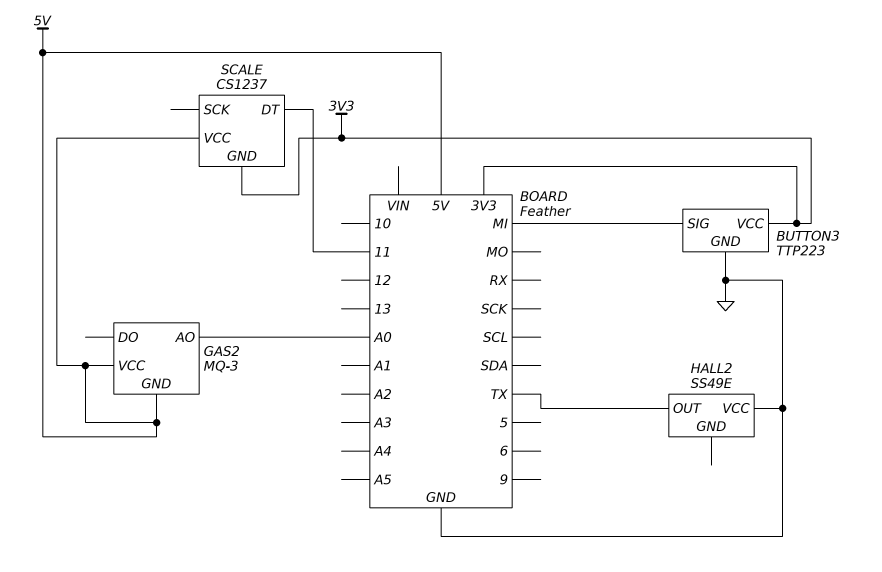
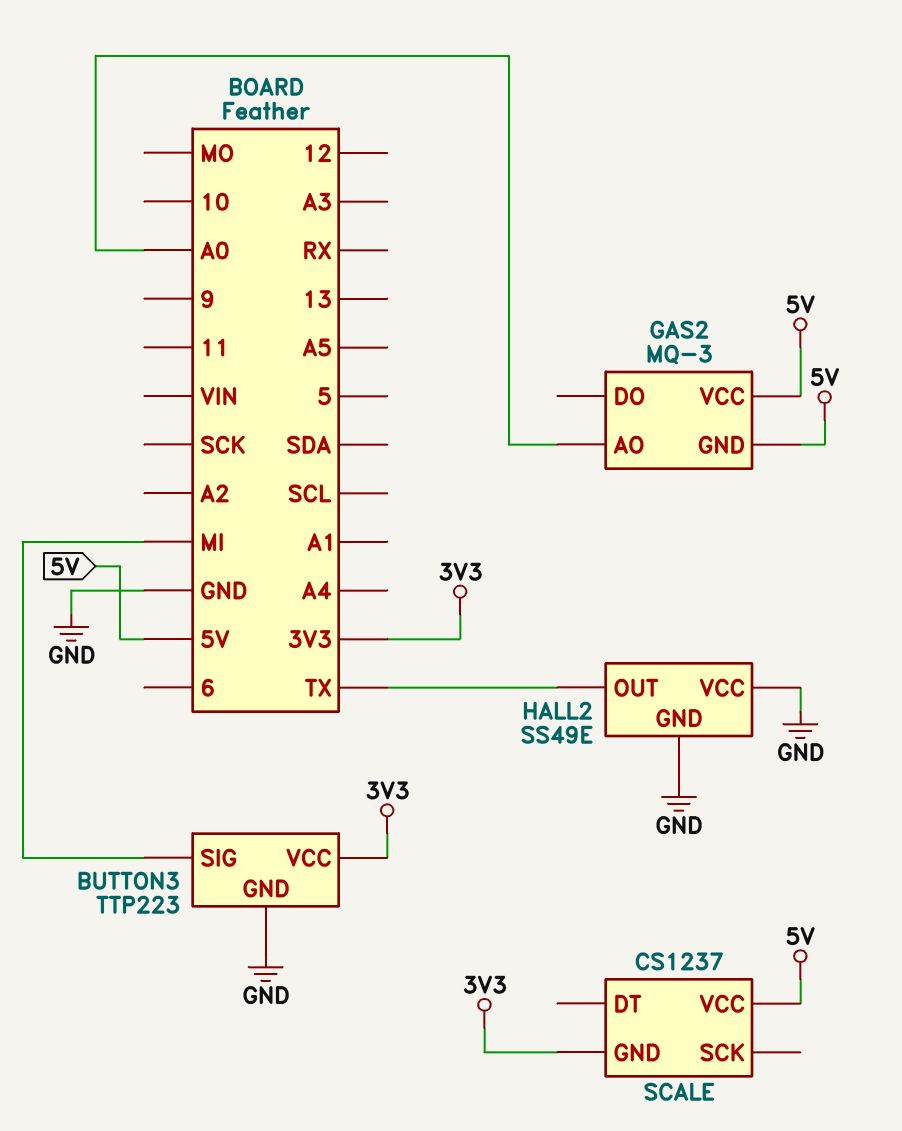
HALL2 pin GND: none -> GND
SCALE pin DT: 11 -> none

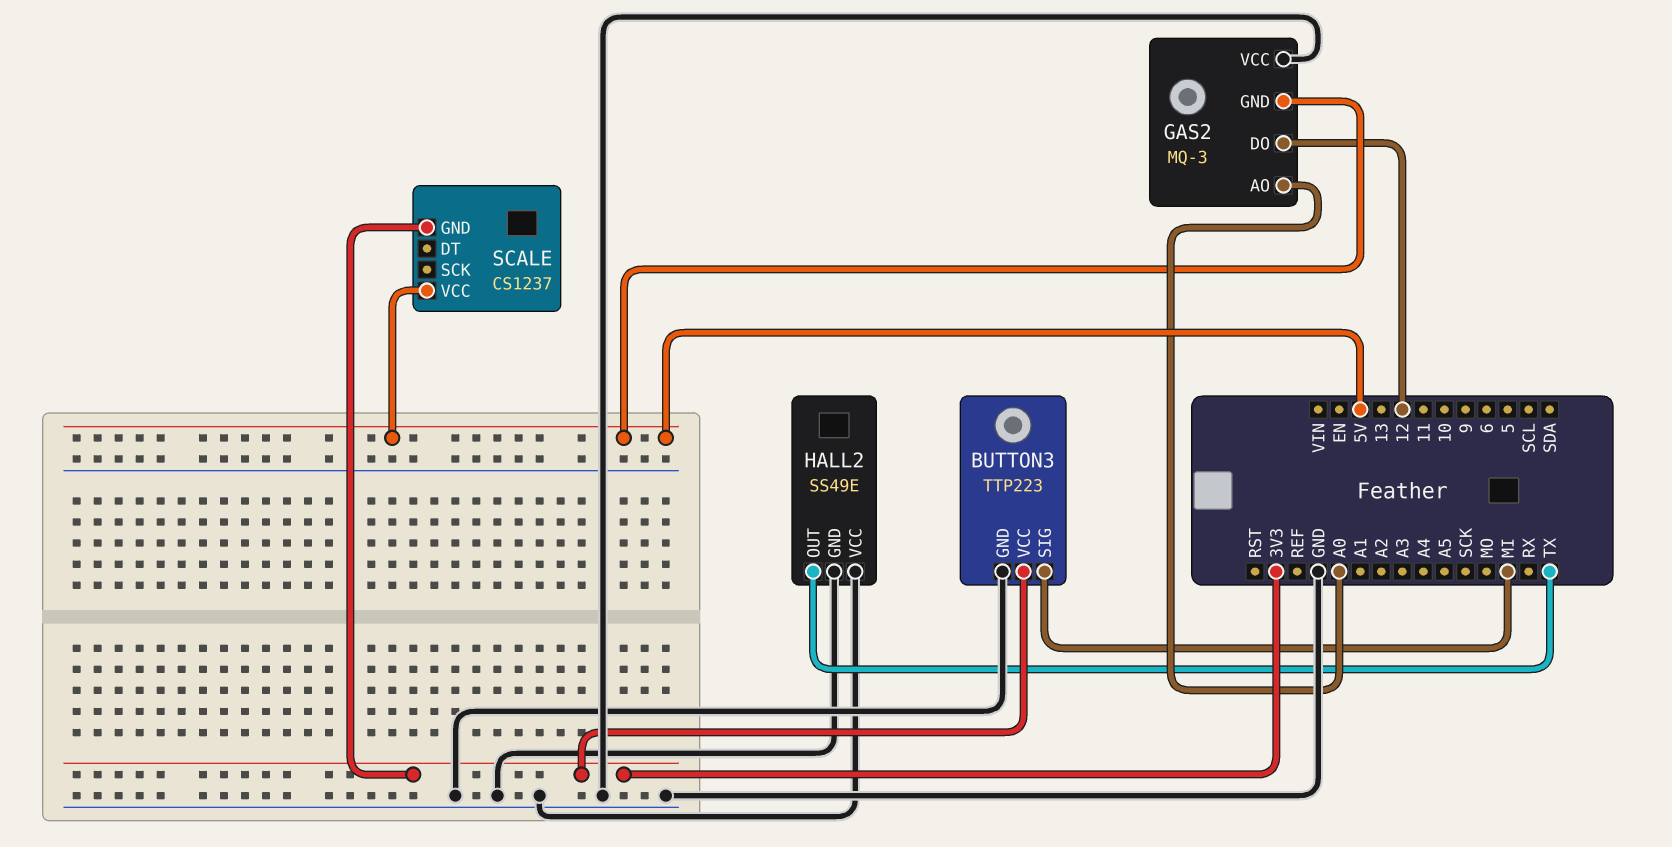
GAS2 pin DO: none -> 12
GAS2 pin VCC: 5V -> GND

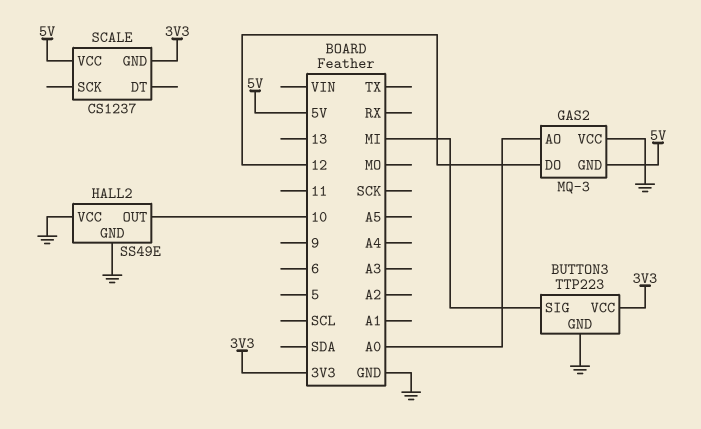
HALL2 pin OUT: TX -> 10

